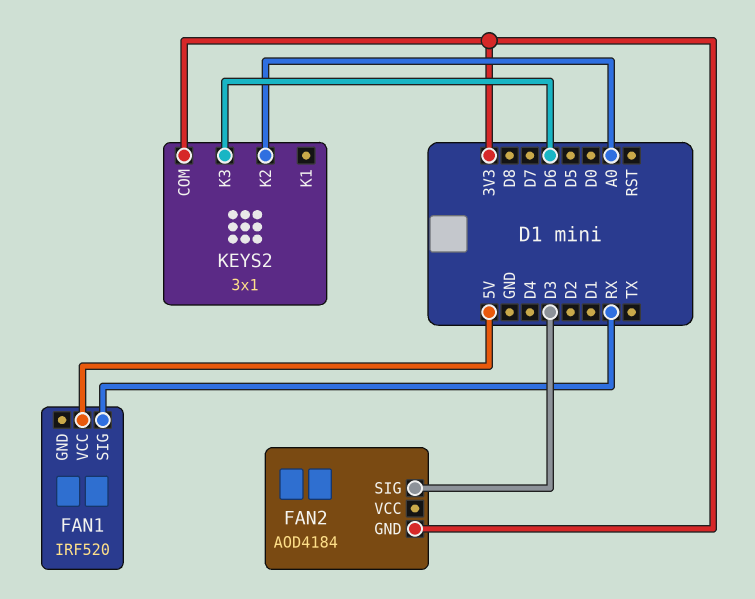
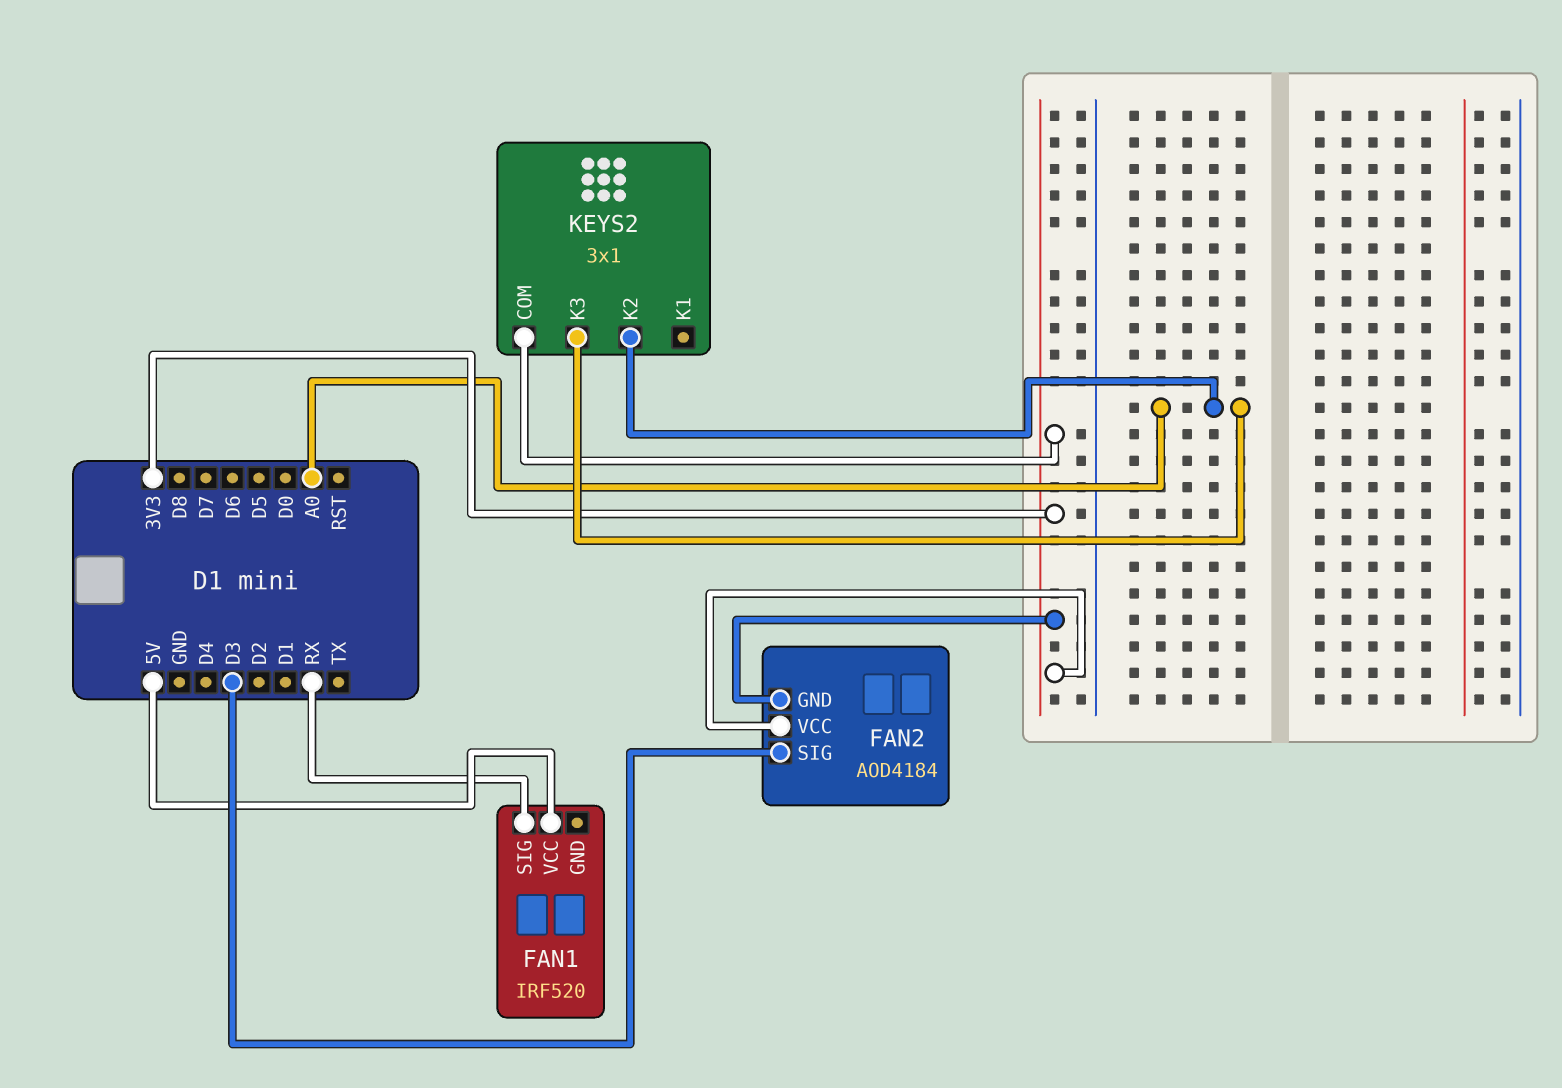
FAN2 pin VCC: none -> 3V3
KEYS2 pin K3: D6 -> A0

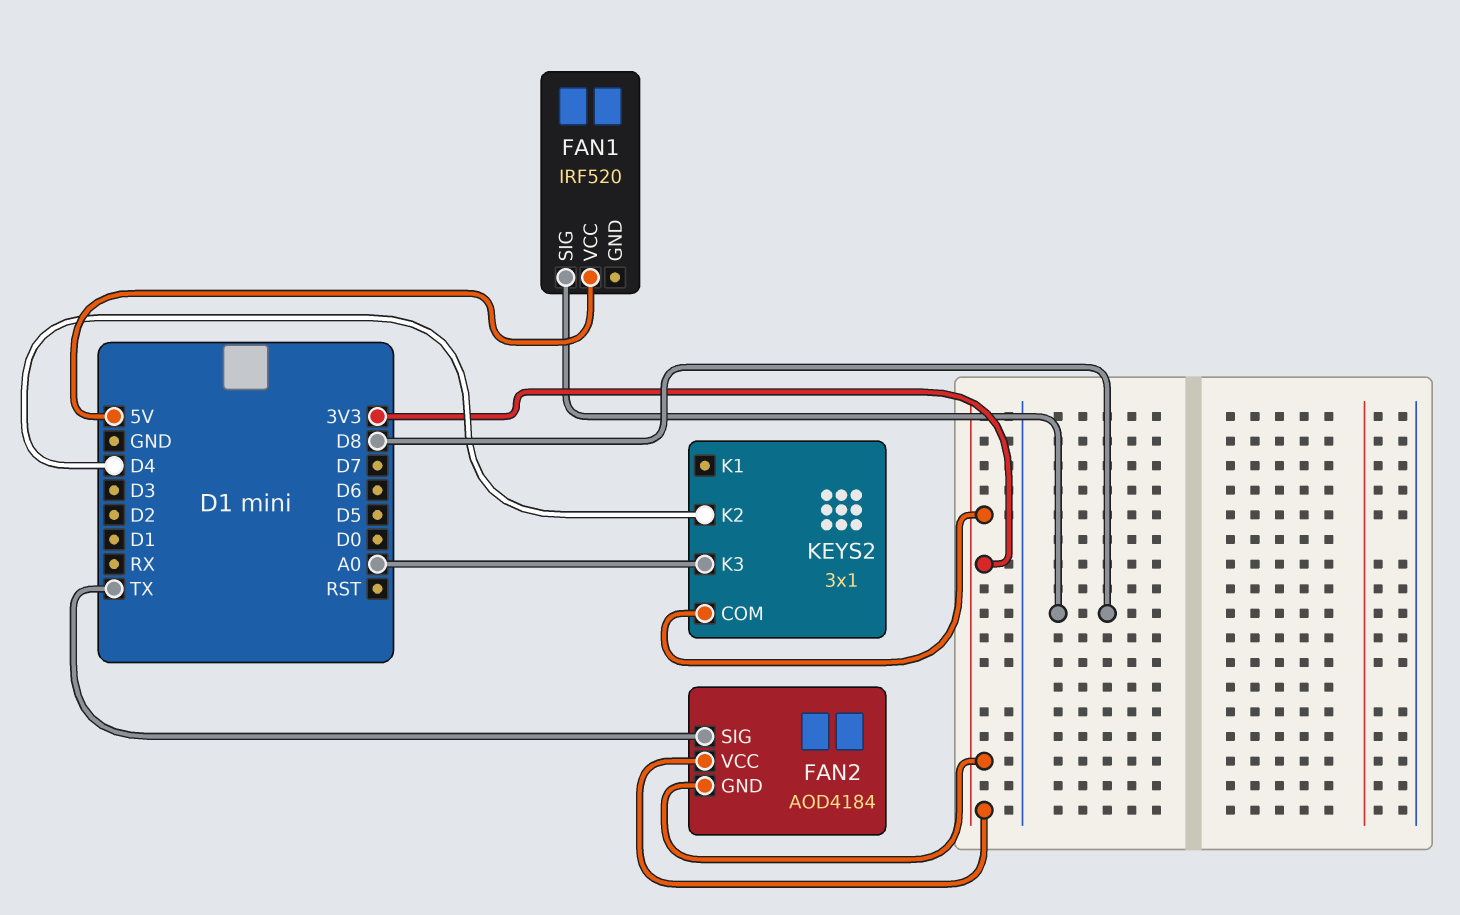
FAN1 pin SIG: RX -> D8
FAN2 pin SIG: D3 -> TX
KEYS2 pin K2: A0 -> D4

